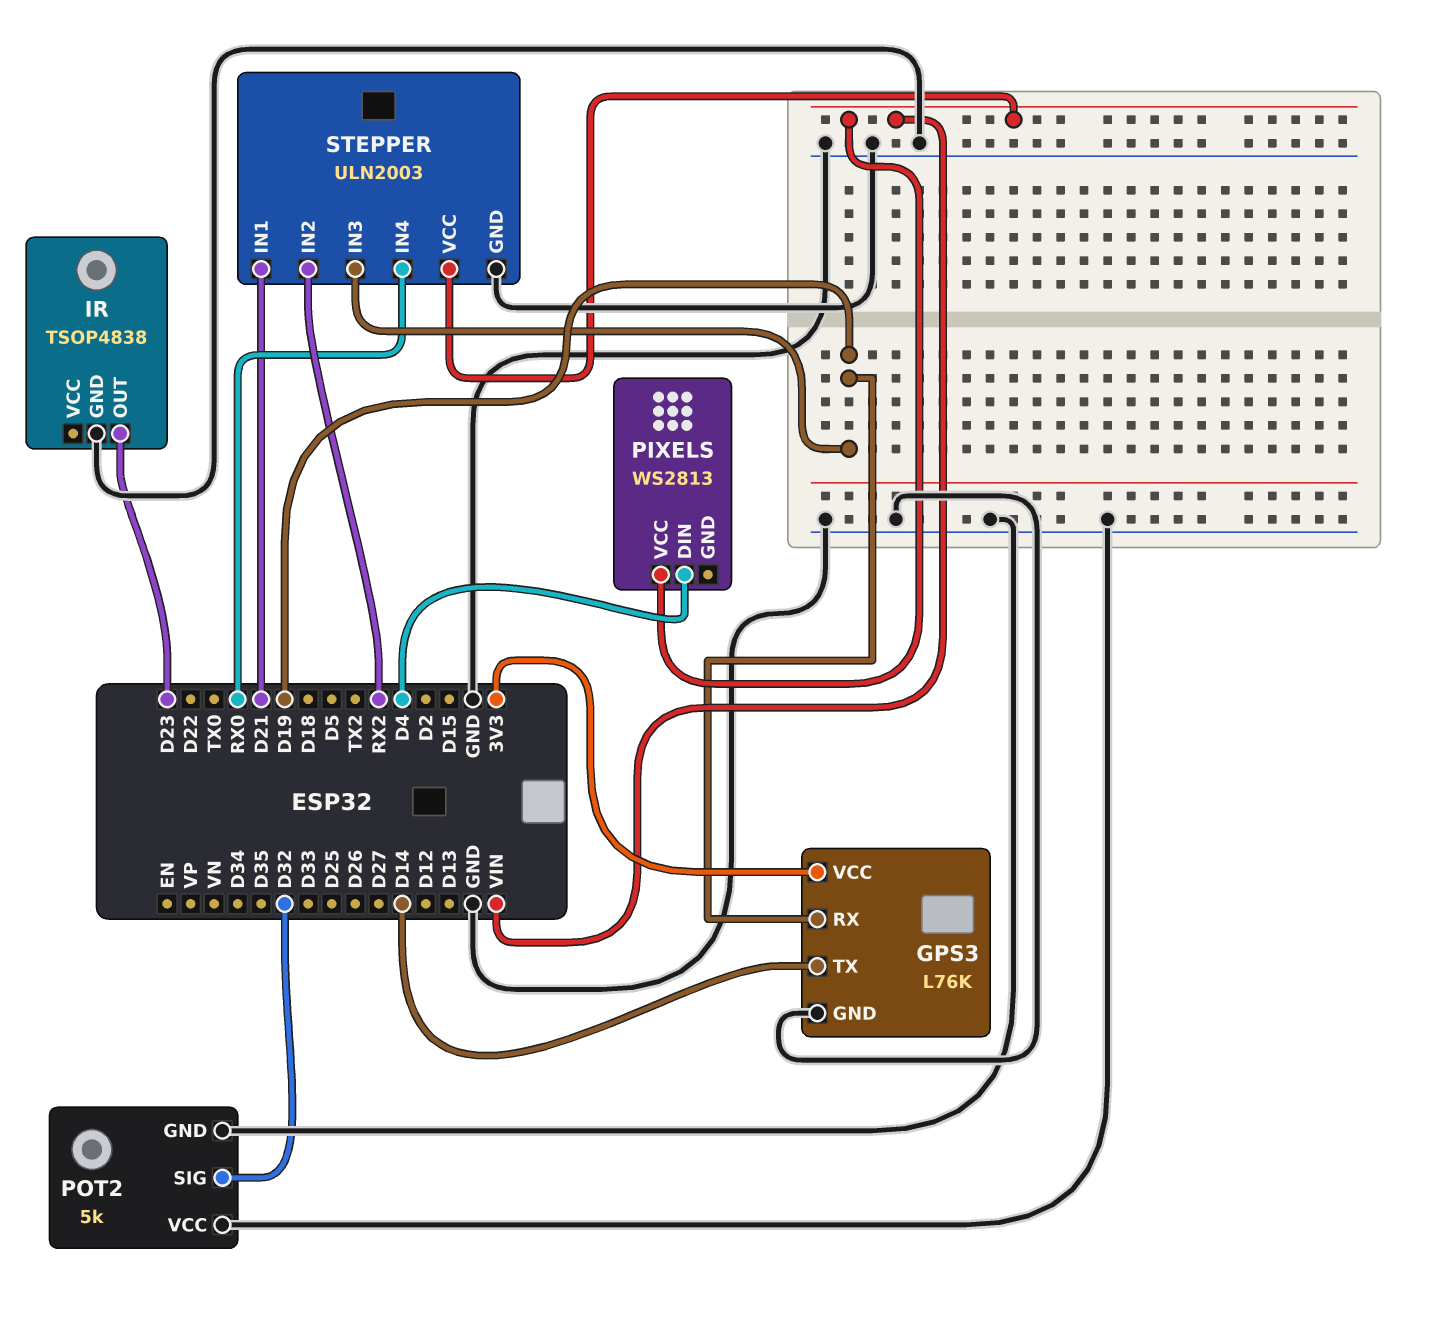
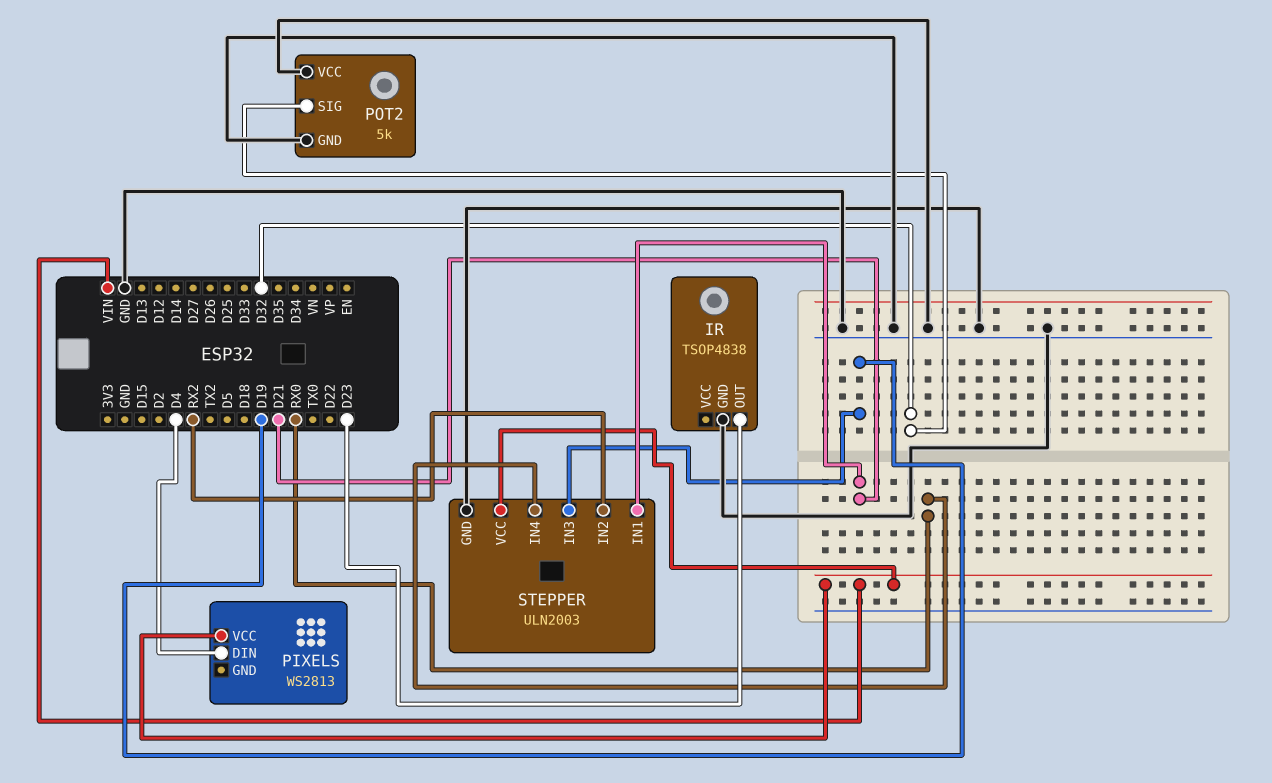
GPS3: L76K -> none
GPS3 pin GND: GND -> none
GPS3 pin RX: D19 -> none
GPS3 pin TX: D14 -> none
GPS3 pin VCC: 3V3 -> none

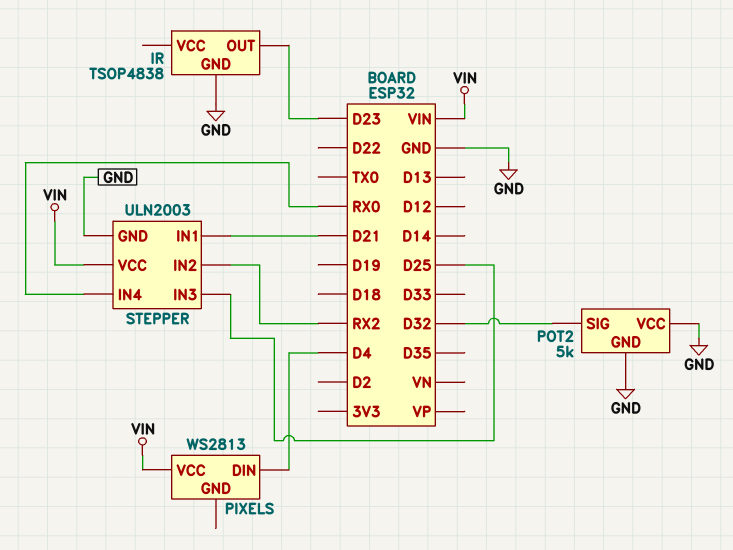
STEPPER pin IN3: D19 -> D25

